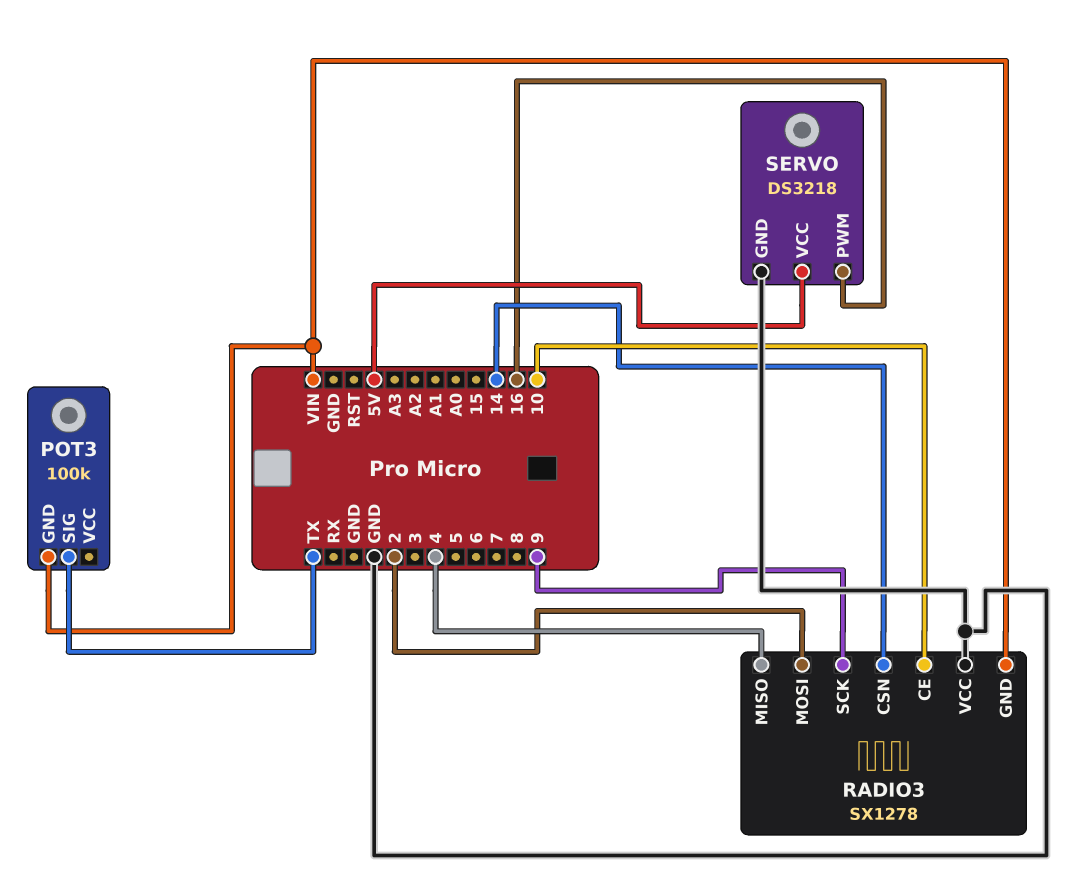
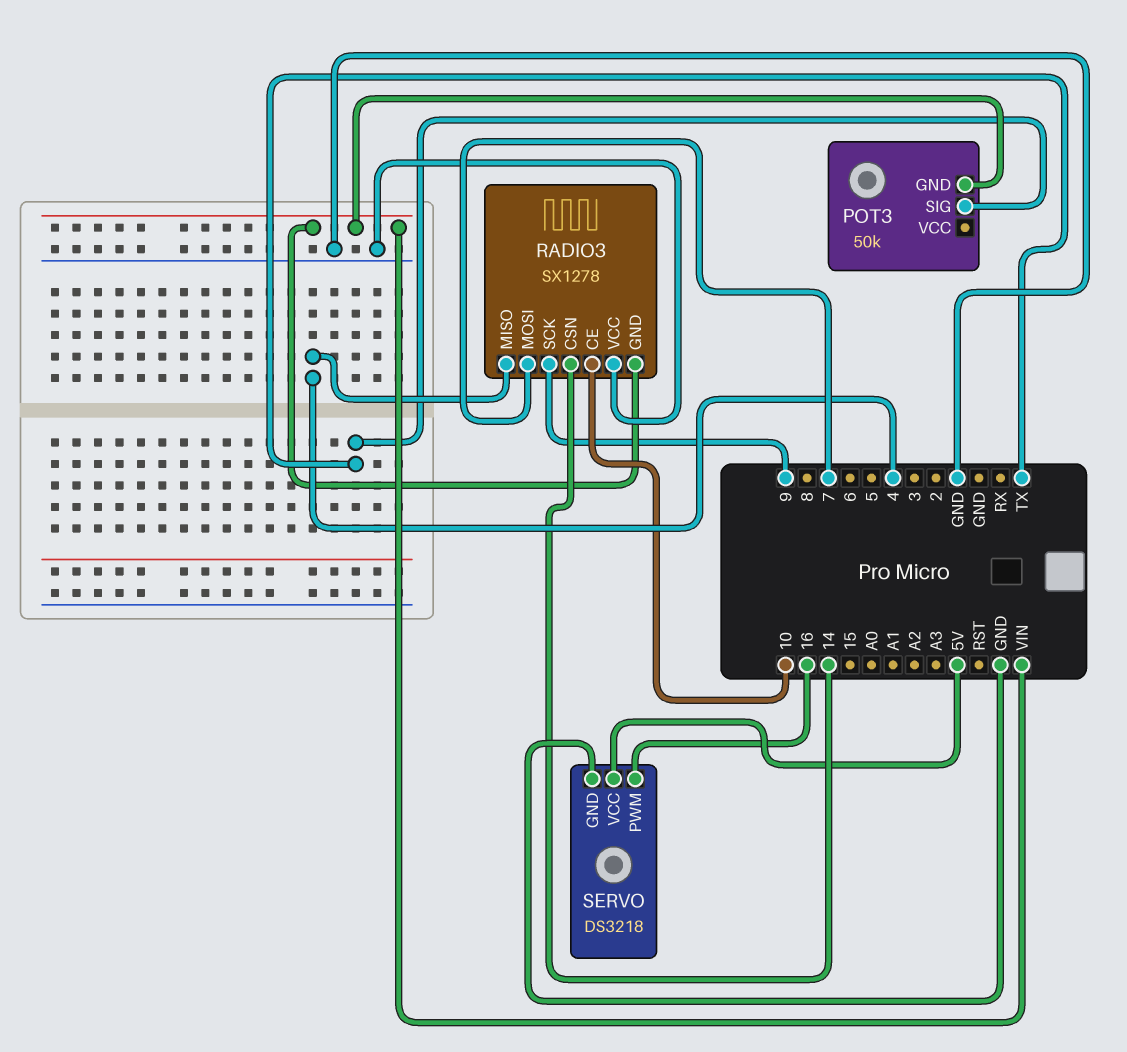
POT3: 100k -> 50k
RADIO3 pin MOSI: 2 -> 7

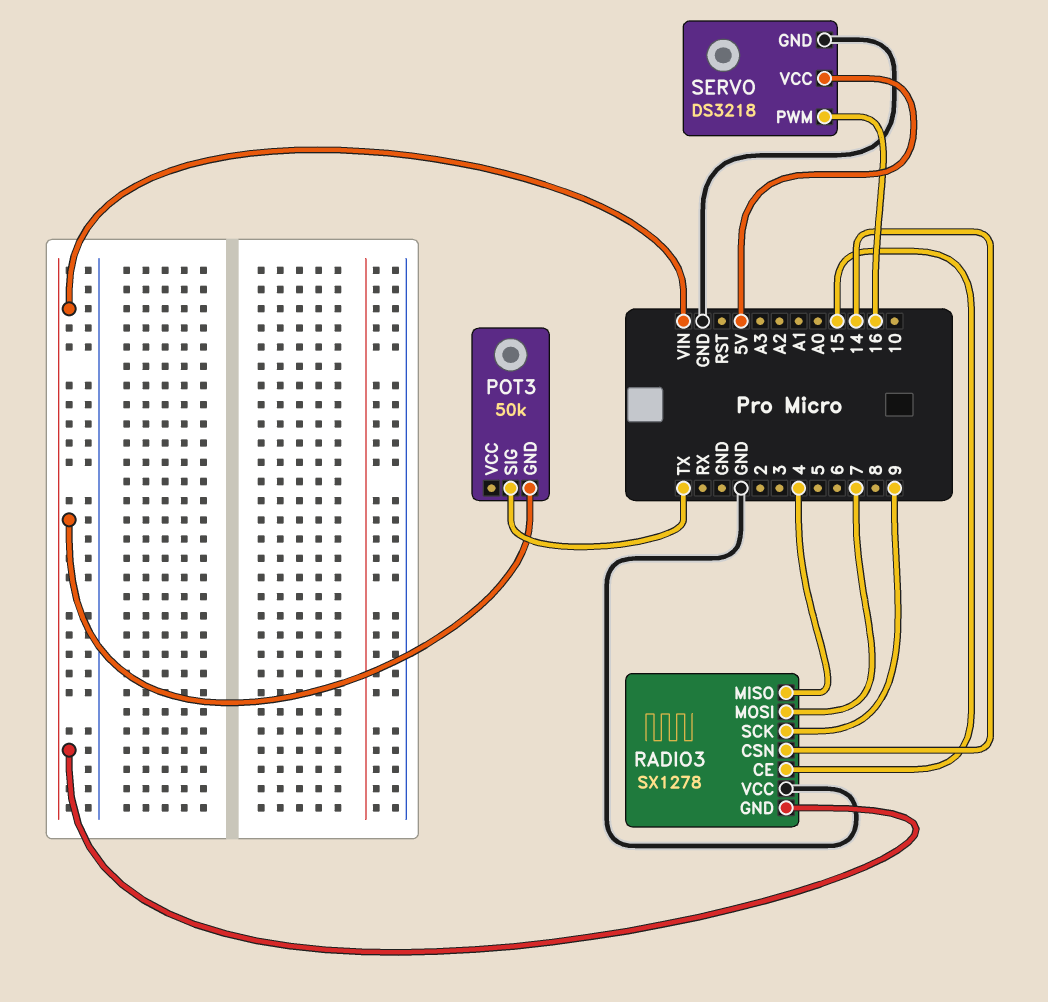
RADIO3 pin CE: 10 -> 15

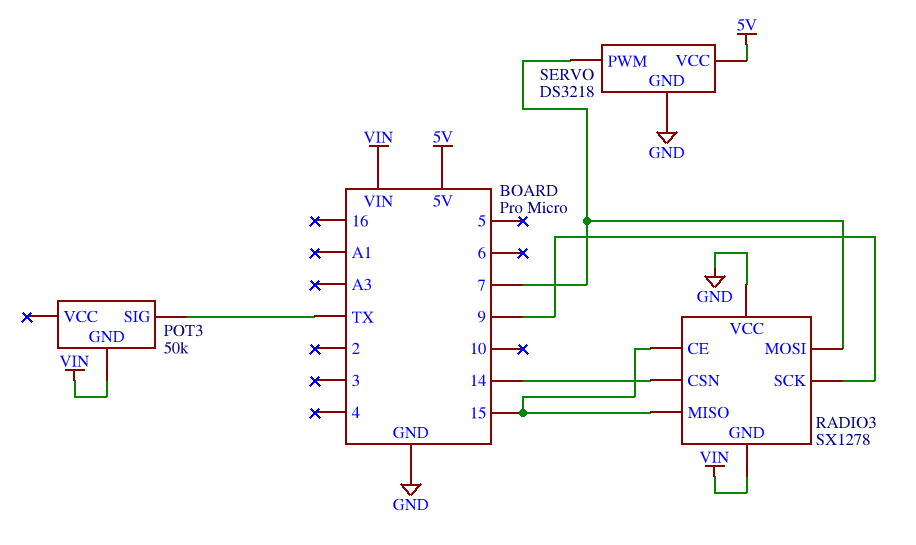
RADIO3 pin MISO: 4 -> 15
SERVO pin PWM: 16 -> 7

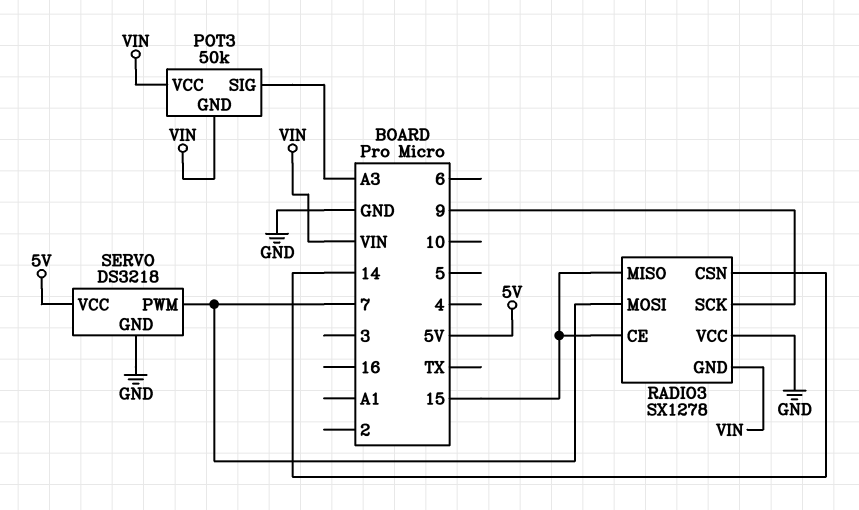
POT3 pin SIG: TX -> A3
POT3 pin VCC: none -> VIN

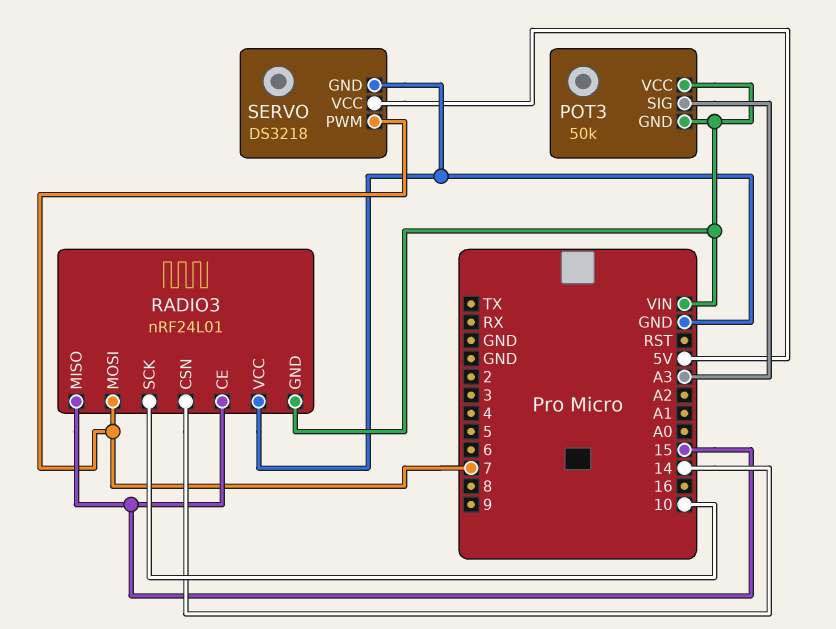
RADIO3: SX1278 -> nRF24L01
RADIO3 pin SCK: 9 -> 10

